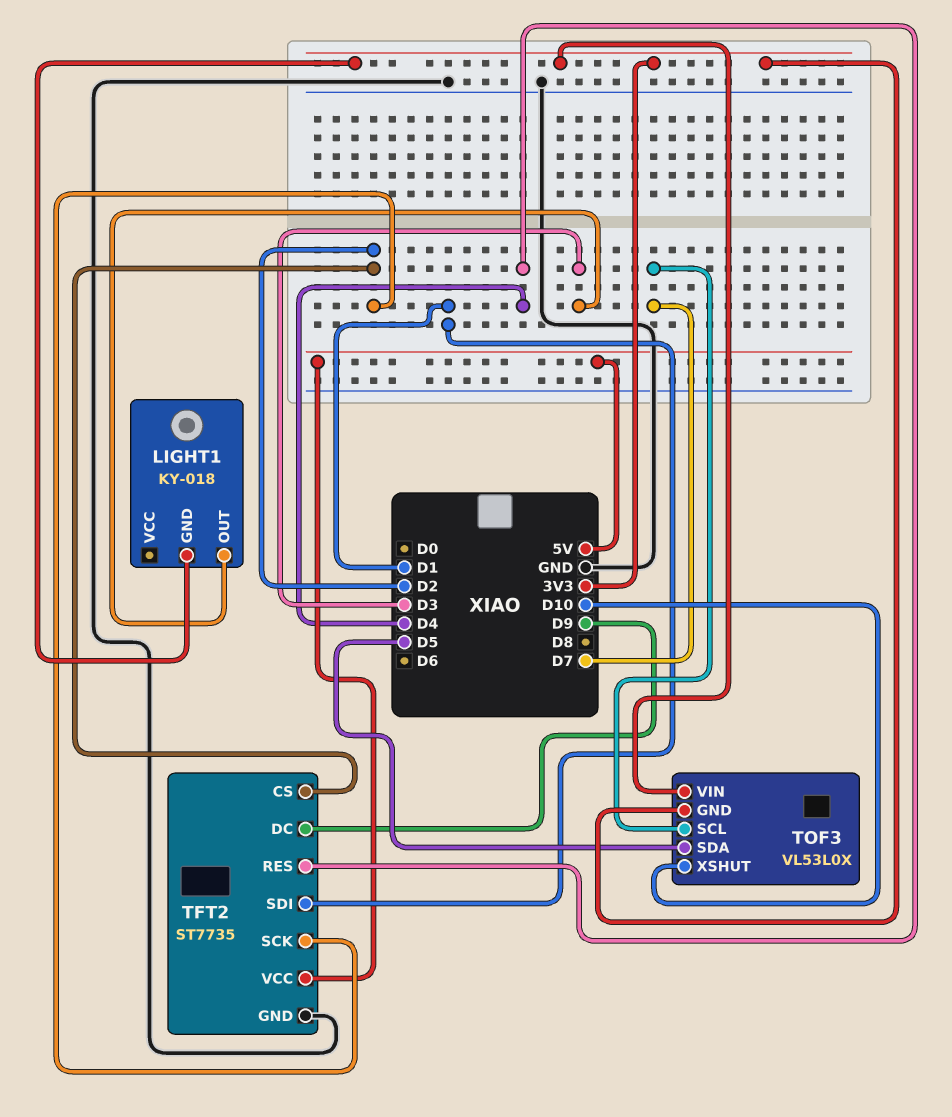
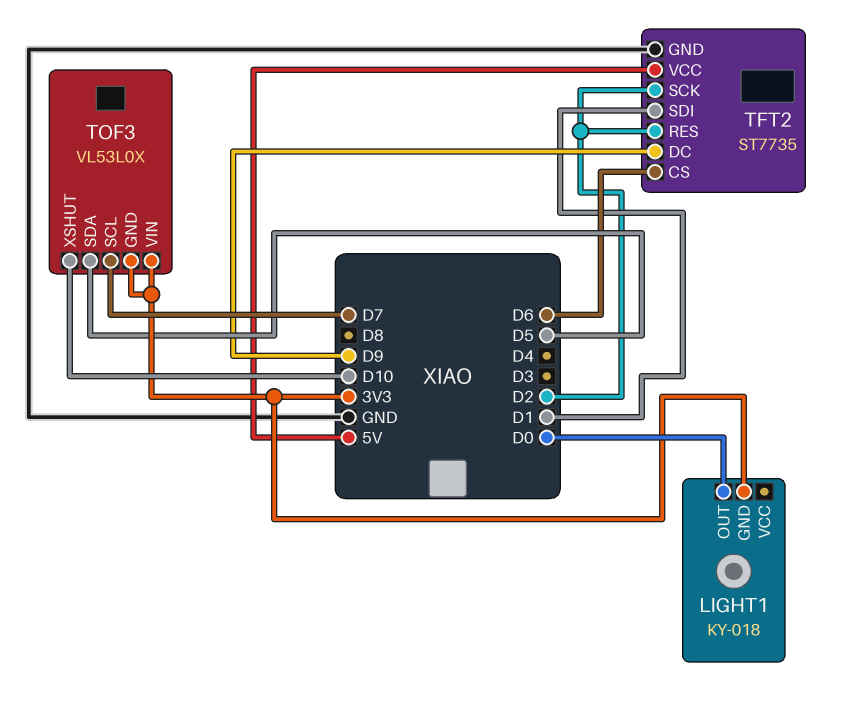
LIGHT1 pin OUT: D3 -> D0
TFT2 pin CS: D2 -> D6
TFT2 pin RES: D4 -> D2

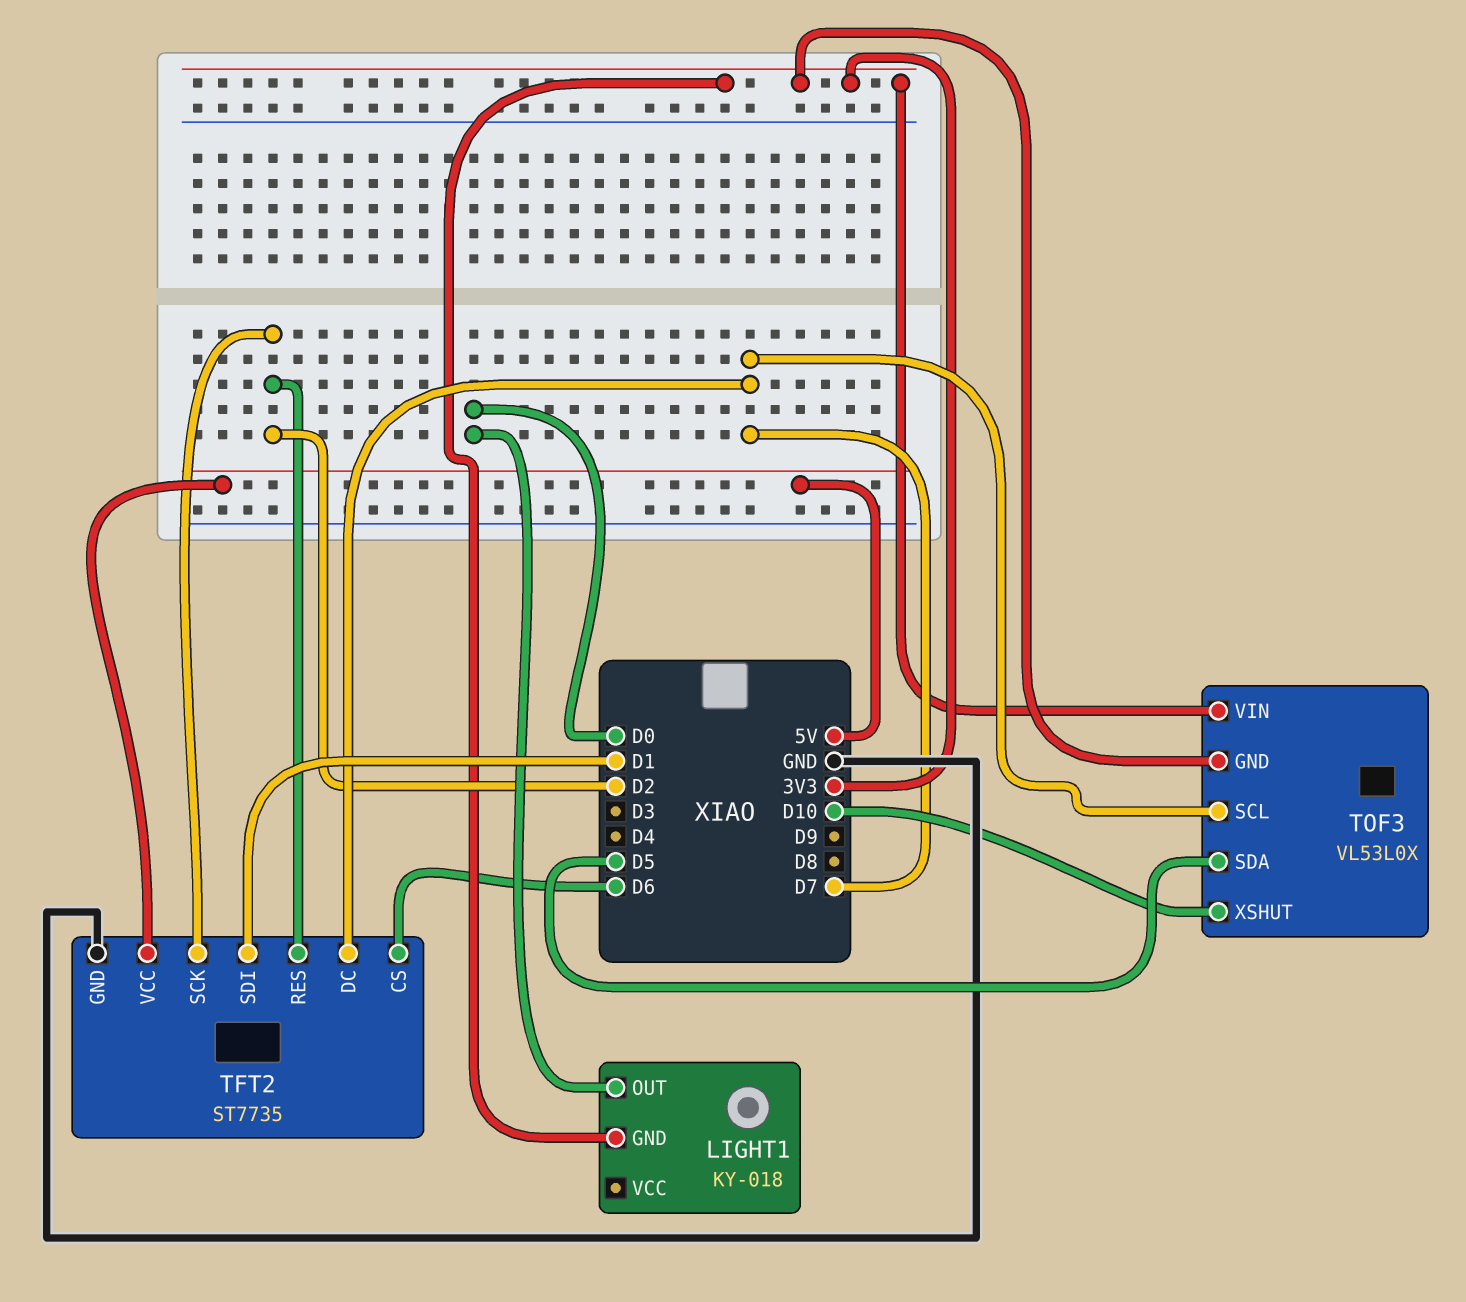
TFT2 pin DC: D9 -> D7

